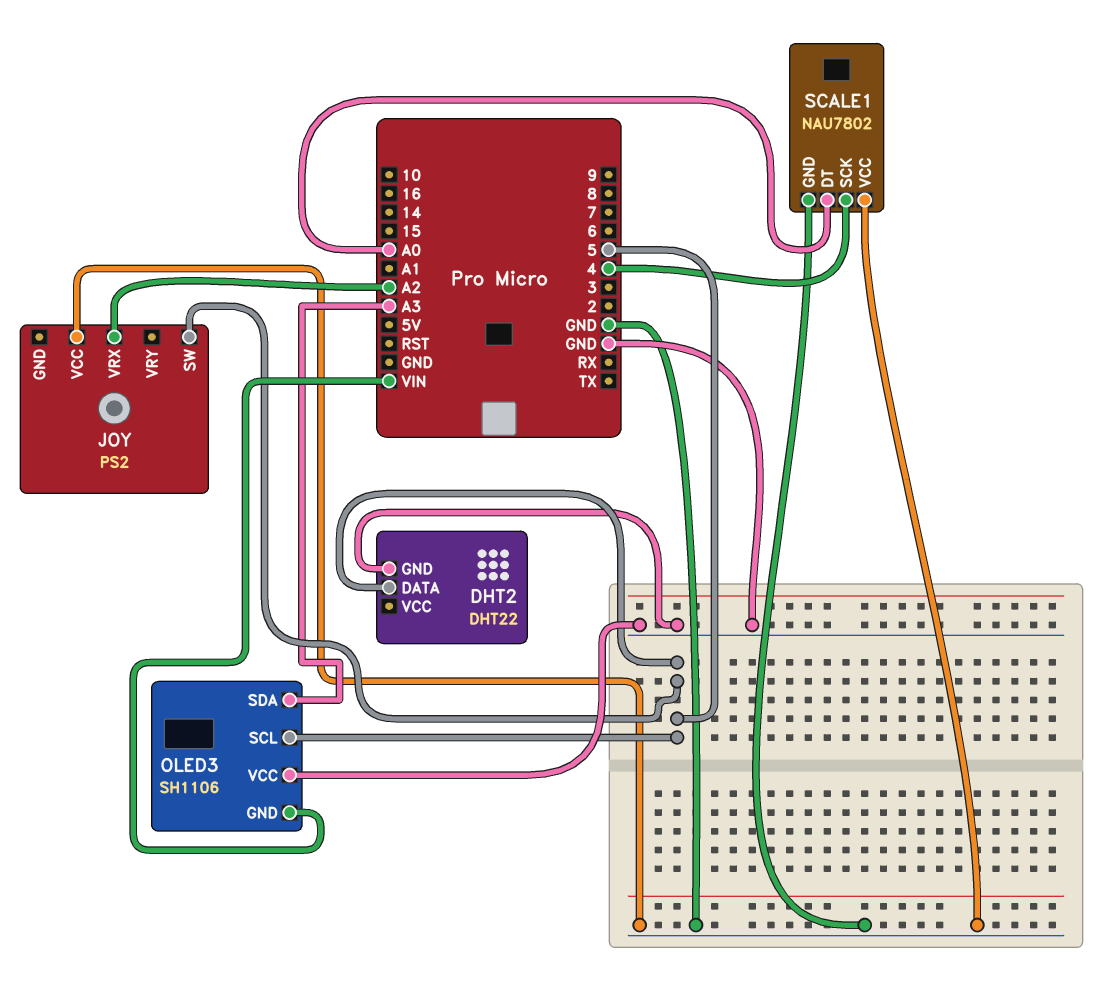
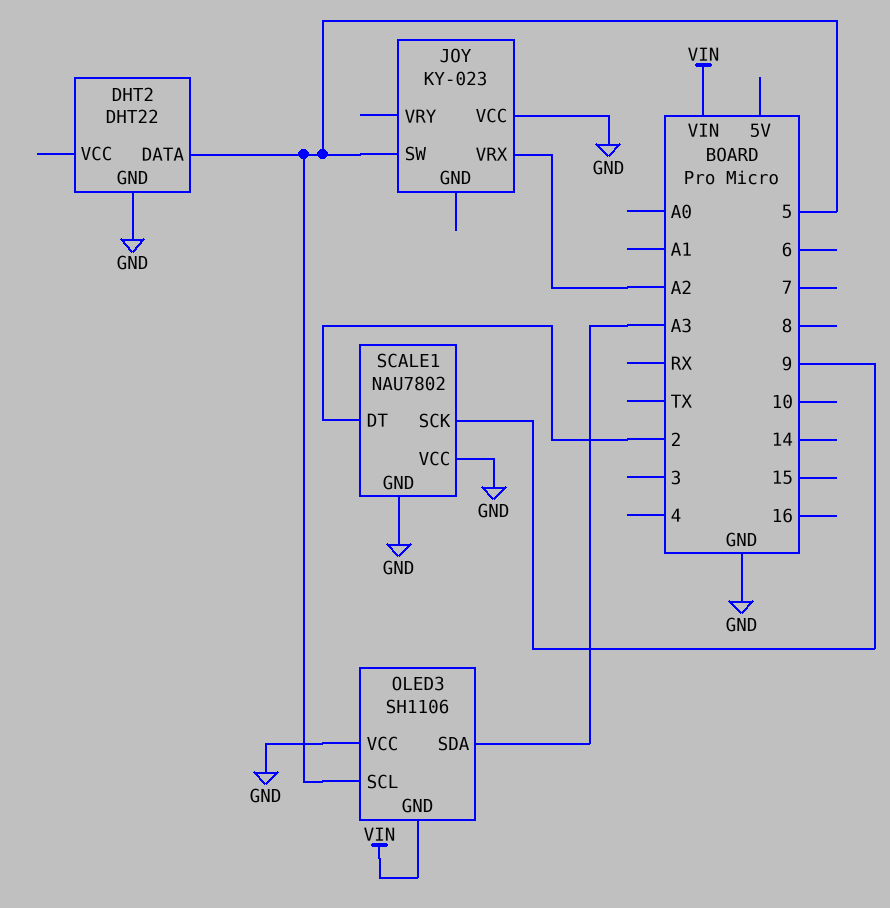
JOY: PS2 -> KY-023
SCALE1 pin DT: A0 -> 2
SCALE1 pin SCK: 4 -> 9

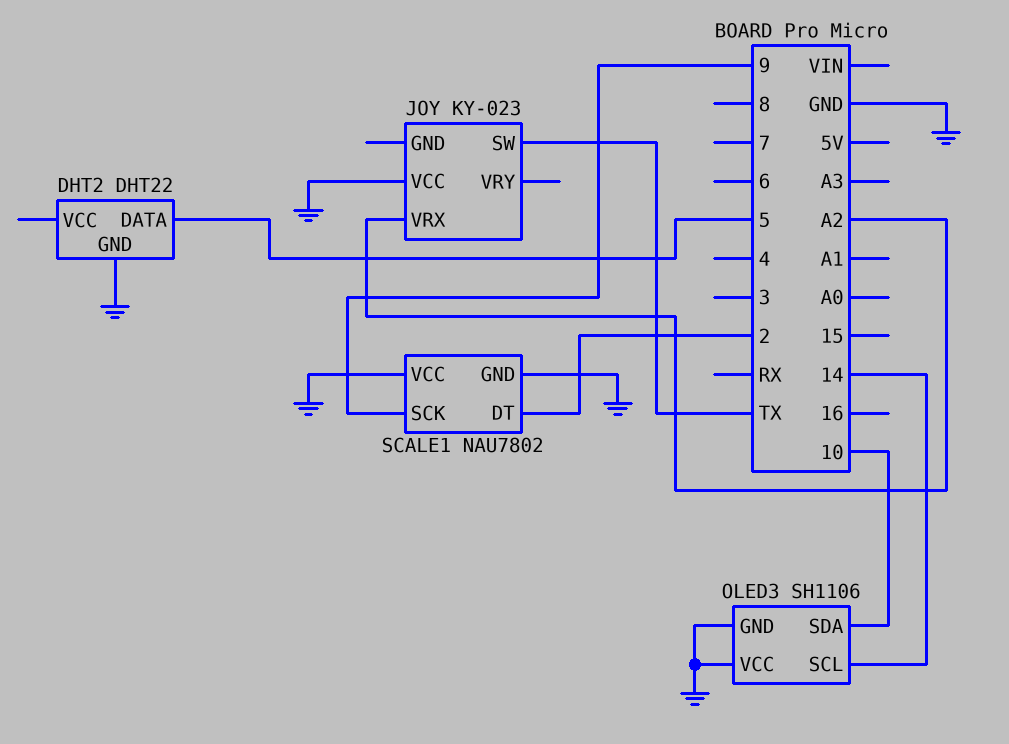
JOY pin SW: 5 -> TX
OLED3 pin GND: VIN -> GND
OLED3 pin SCL: 5 -> 14
OLED3 pin SDA: A3 -> 10

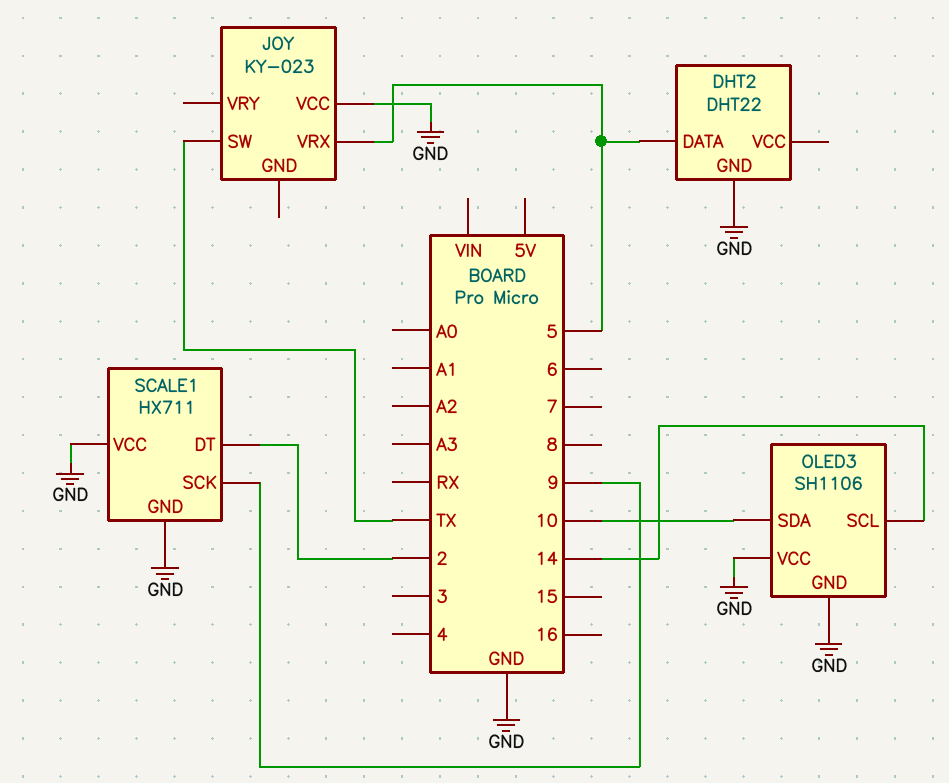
JOY pin VRX: A2 -> 5
SCALE1: NAU7802 -> HX711

